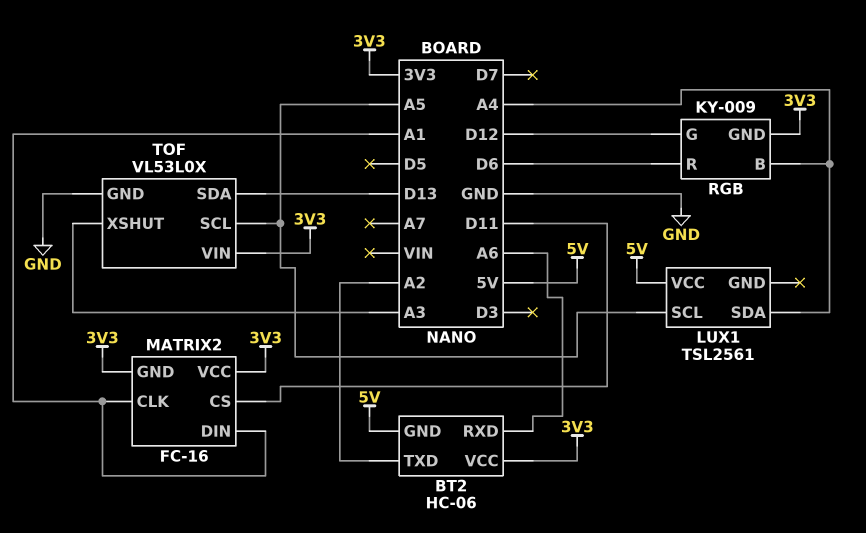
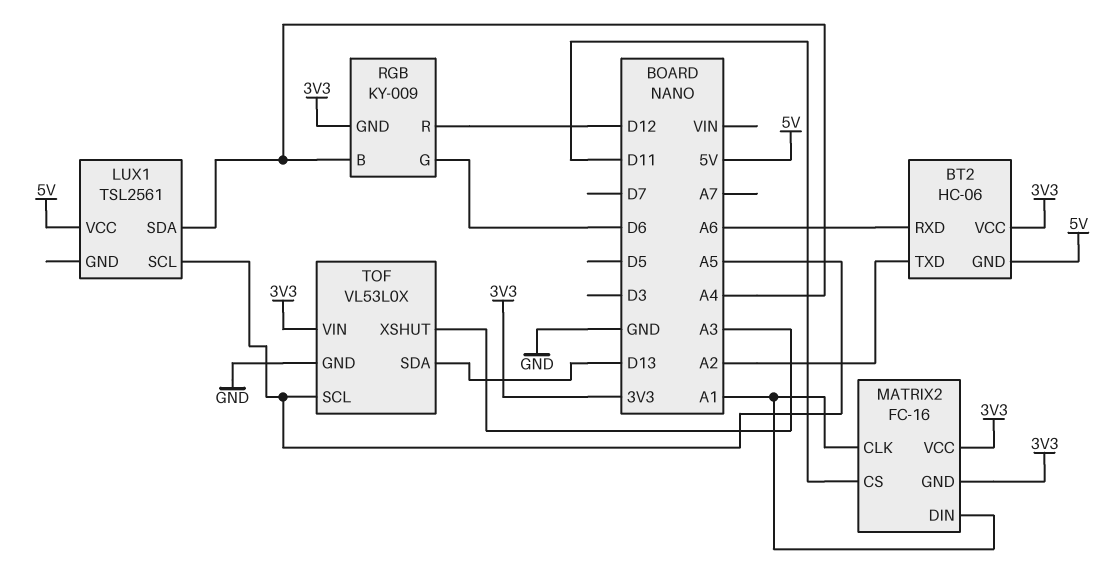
RGB pin G: D12 -> D6
RGB pin R: D6 -> D12

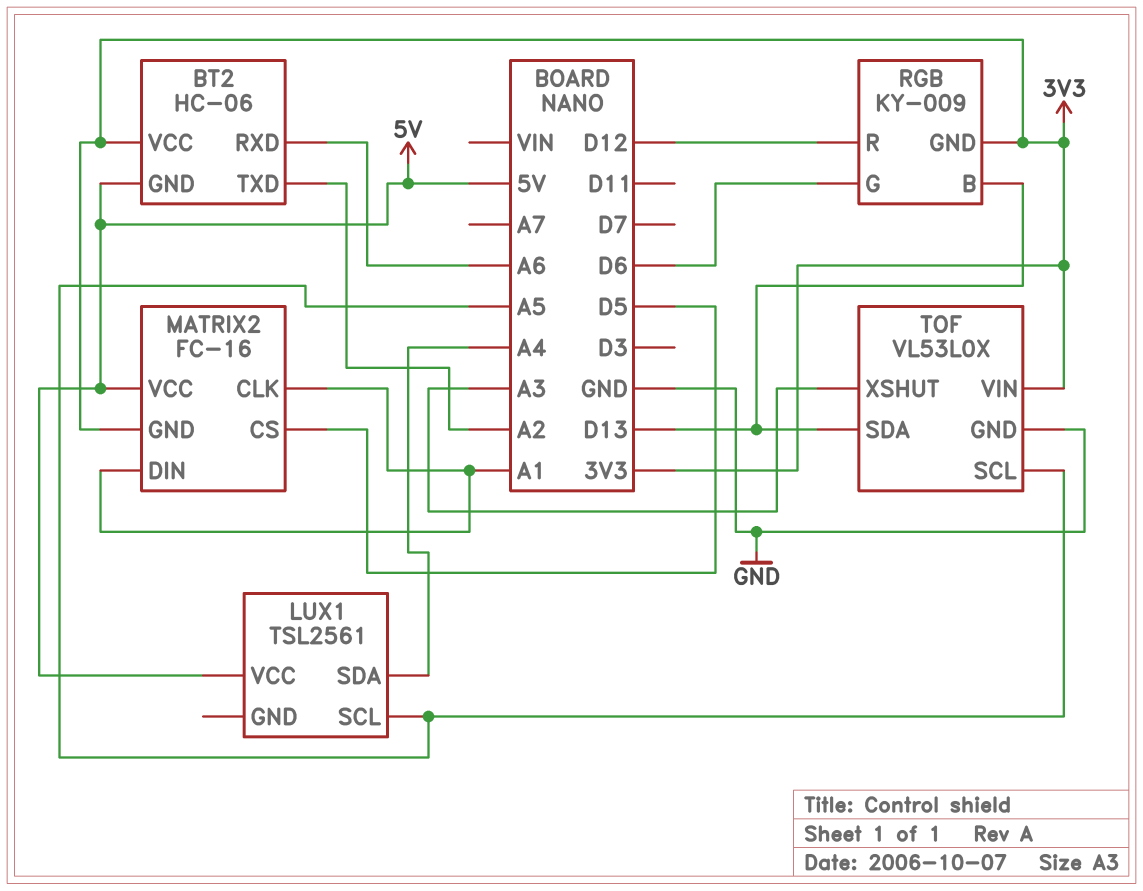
MATRIX2 pin CS: D11 -> D5
MATRIX2 pin VCC: 3V3 -> 5V
RGB pin B: A4 -> D13

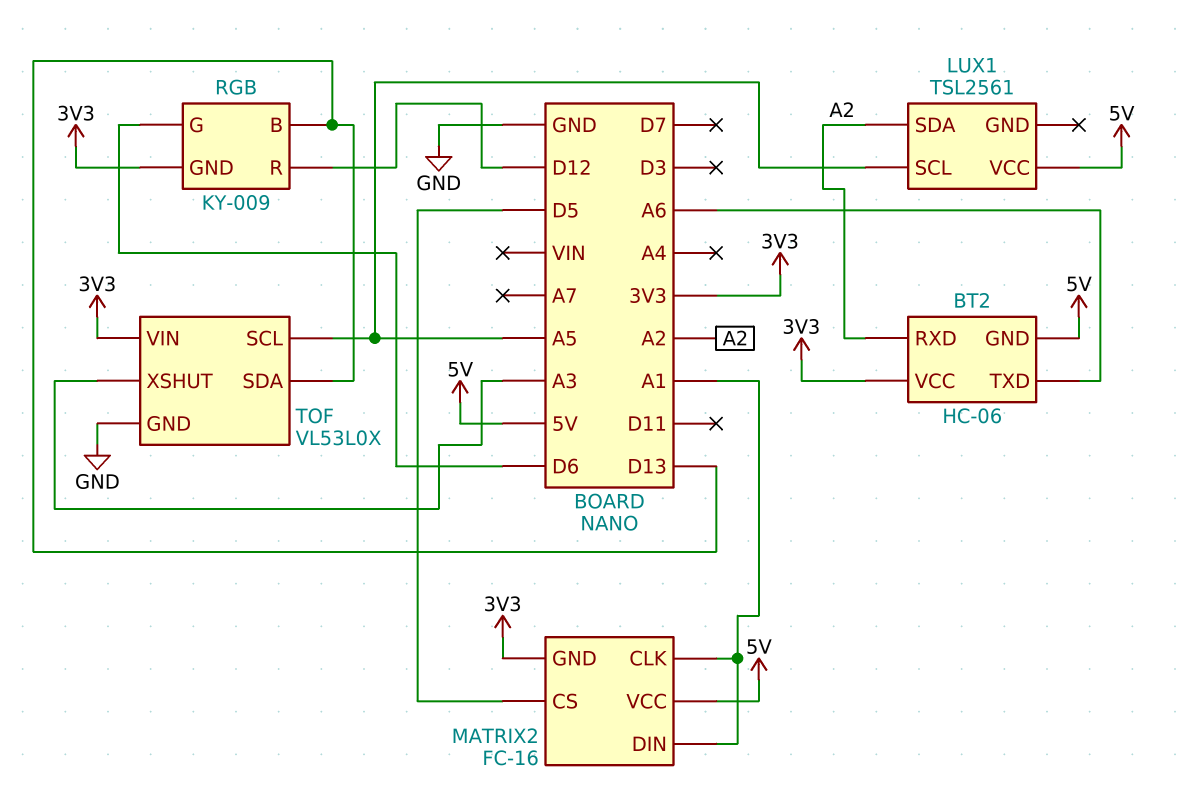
BT2 pin RXD: A6 -> A2
BT2 pin TXD: A2 -> A6
LUX1 pin SDA: A4 -> A2

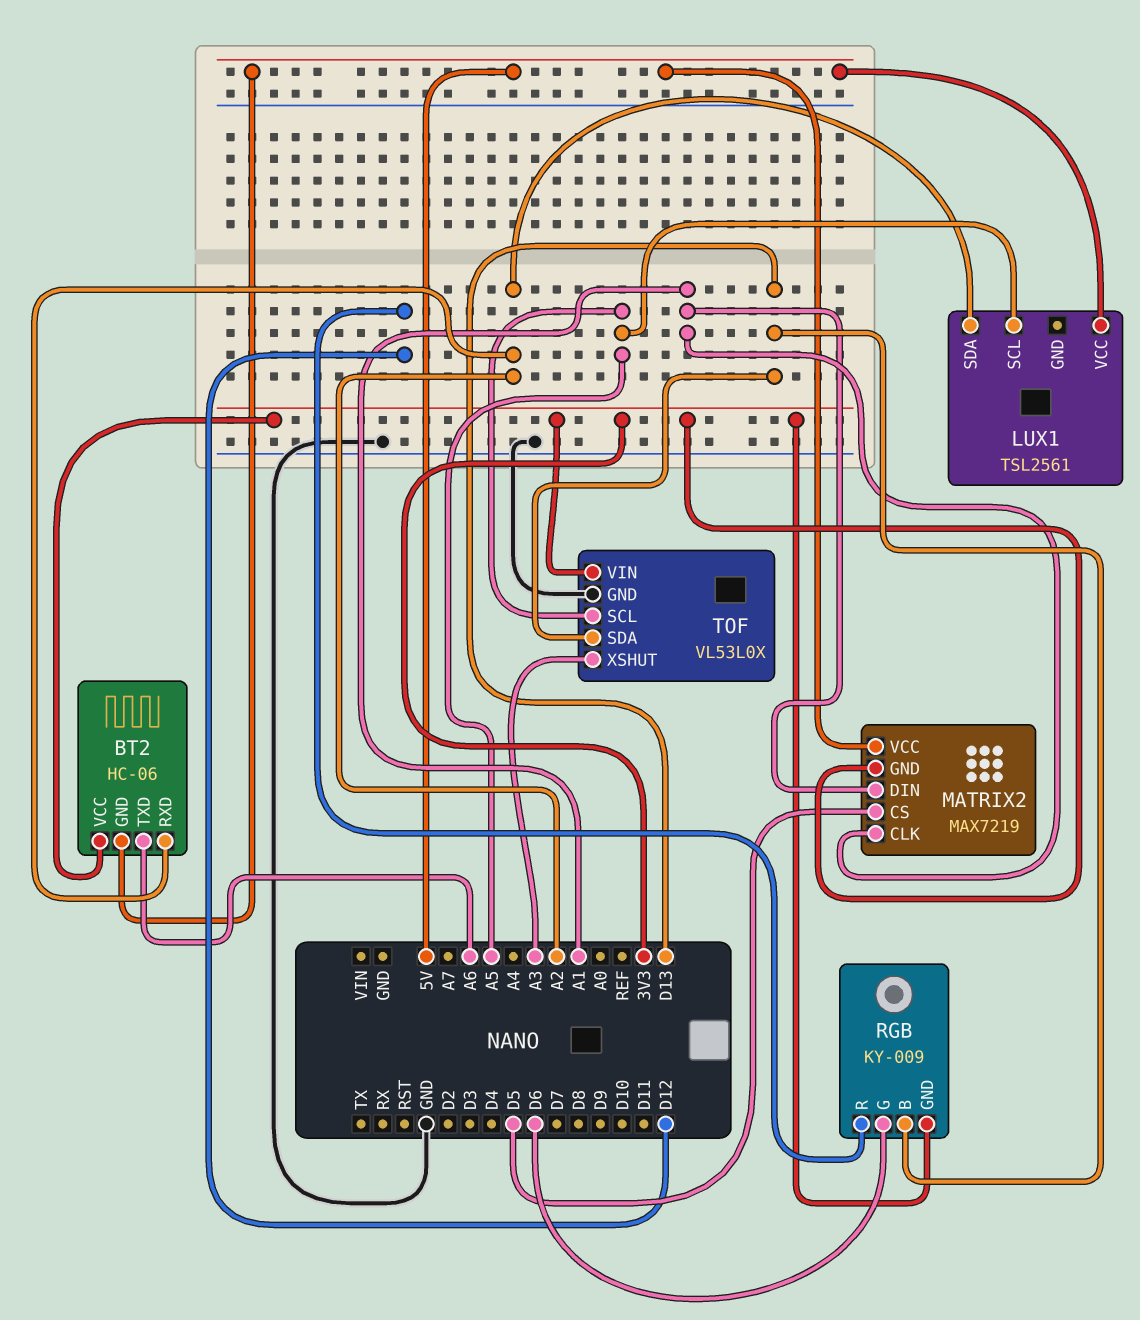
MATRIX2: FC-16 -> MAX7219

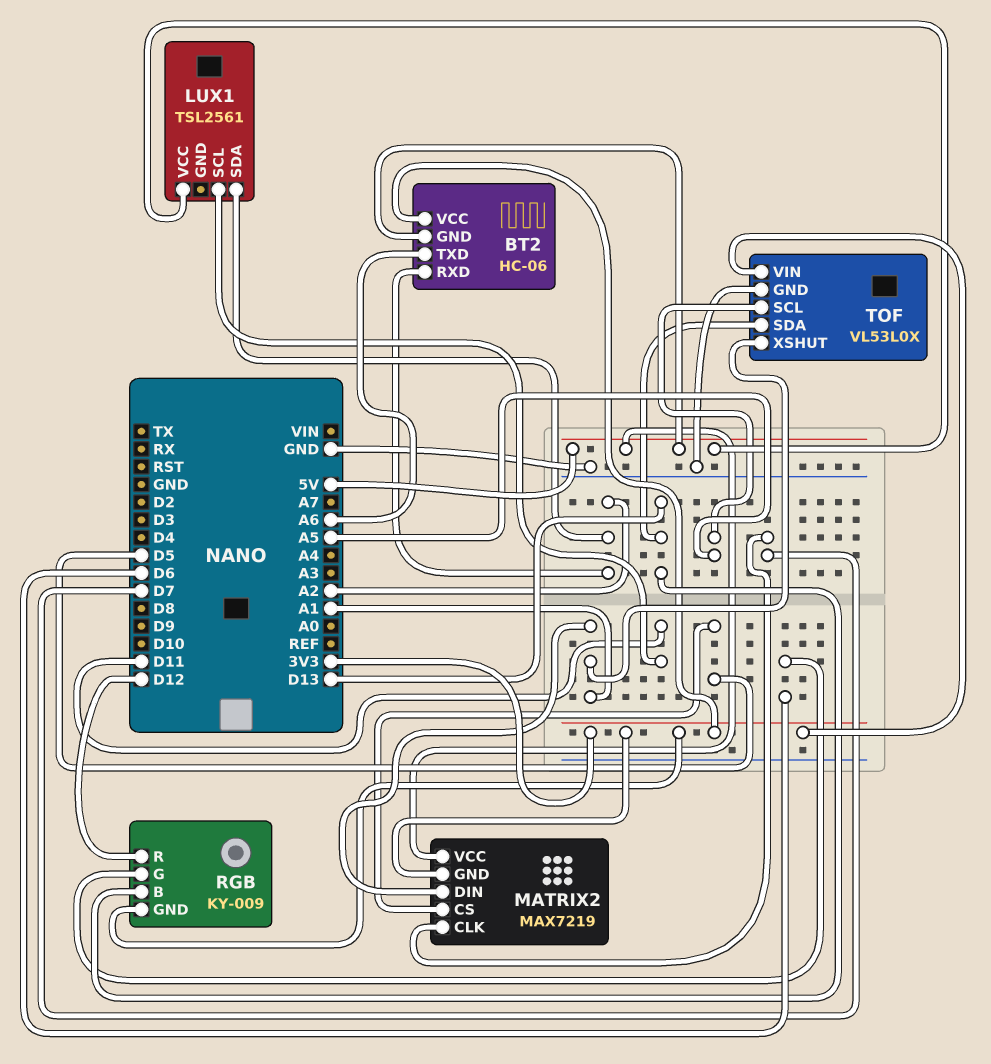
LUX1 pin SCL: A5 -> D11
MATRIX2 pin CLK: A1 -> D7
TOF pin XSHUT: A3 -> A1

